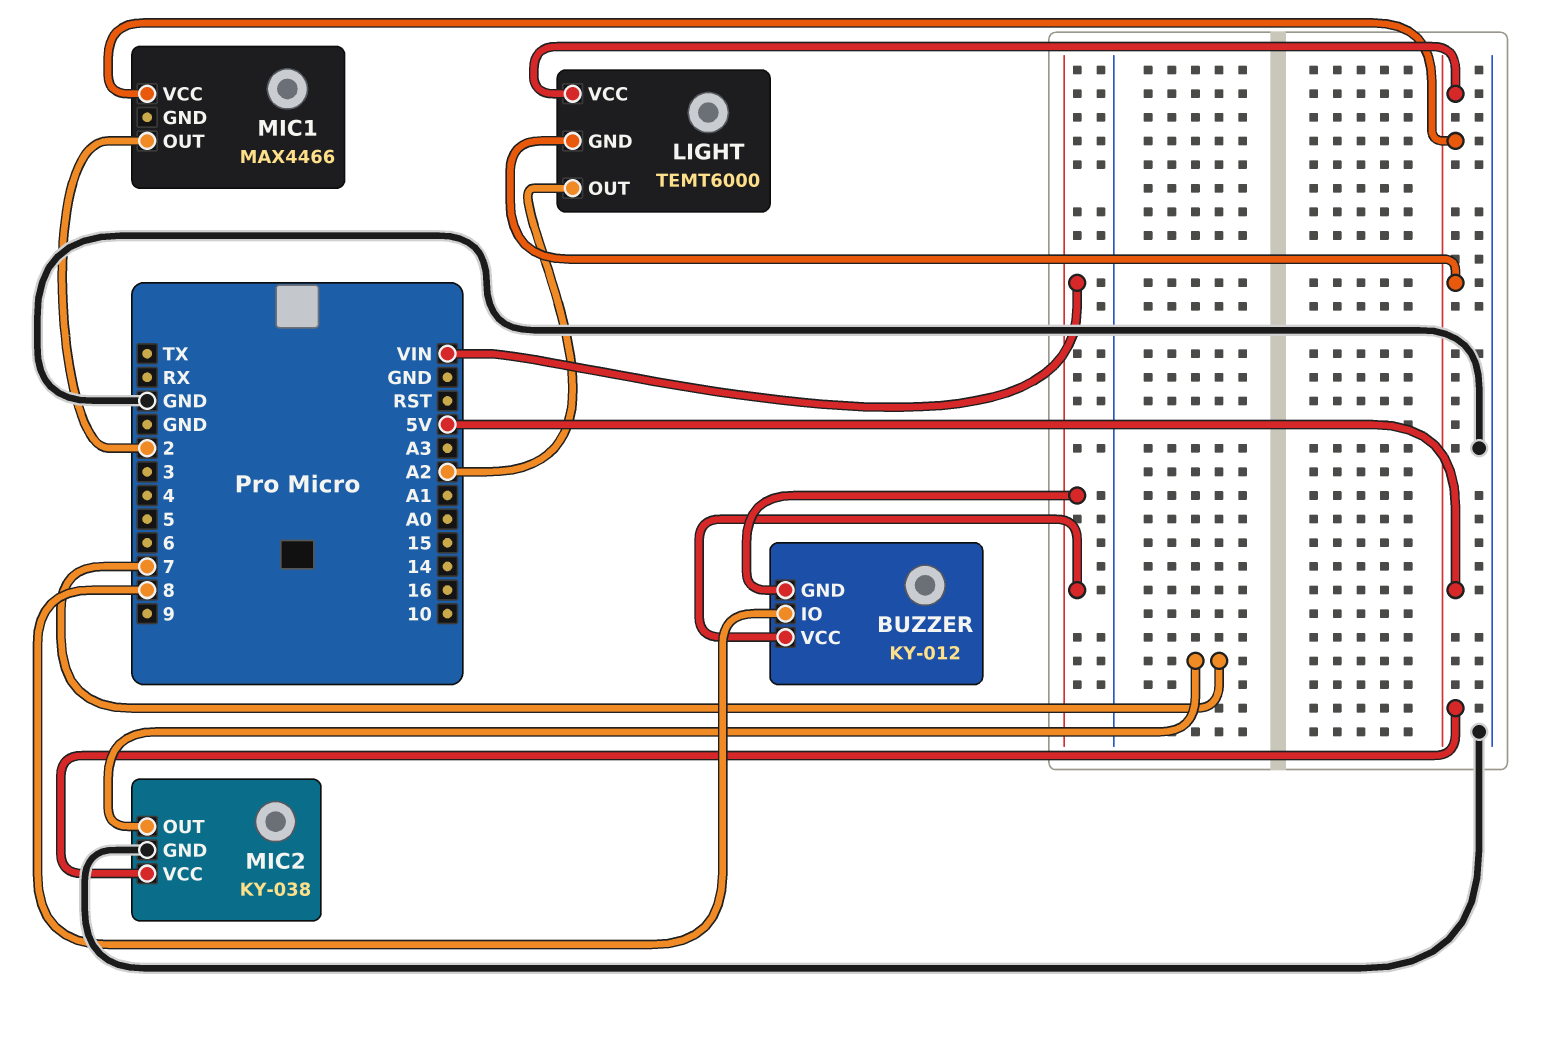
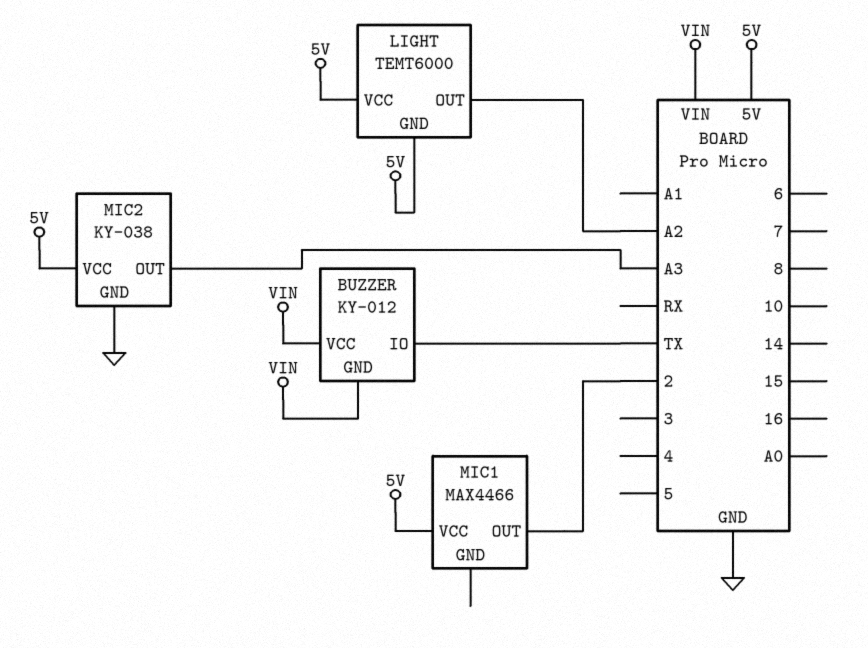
BUZZER pin IO: 8 -> TX
MIC2 pin OUT: 7 -> A3

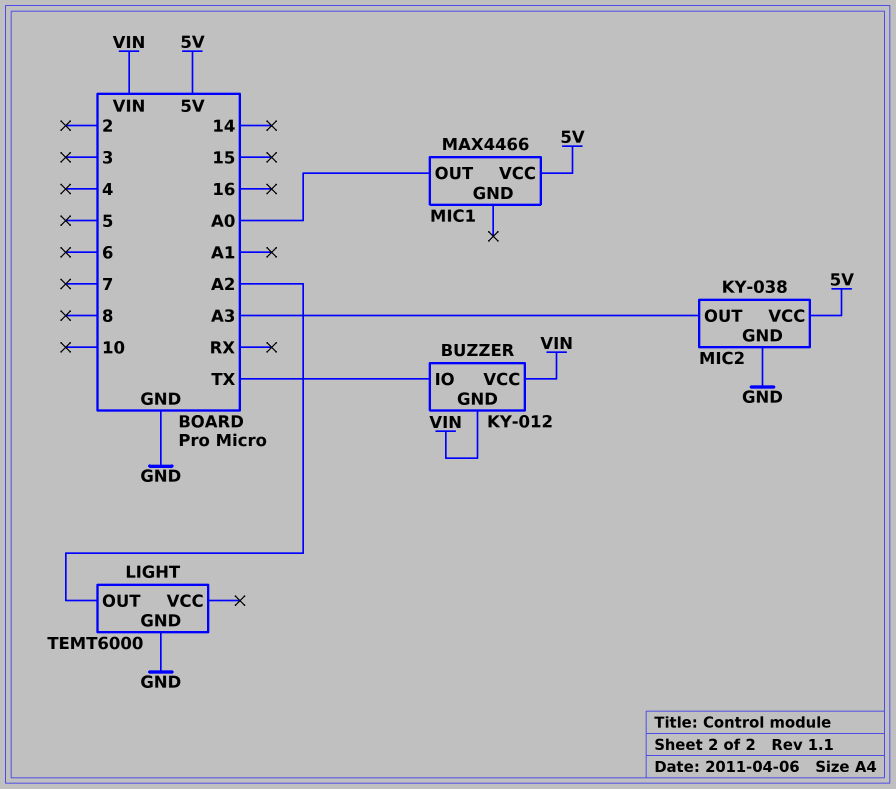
LIGHT pin GND: 5V -> GND
LIGHT pin VCC: 5V -> none
MIC1 pin OUT: 2 -> A0

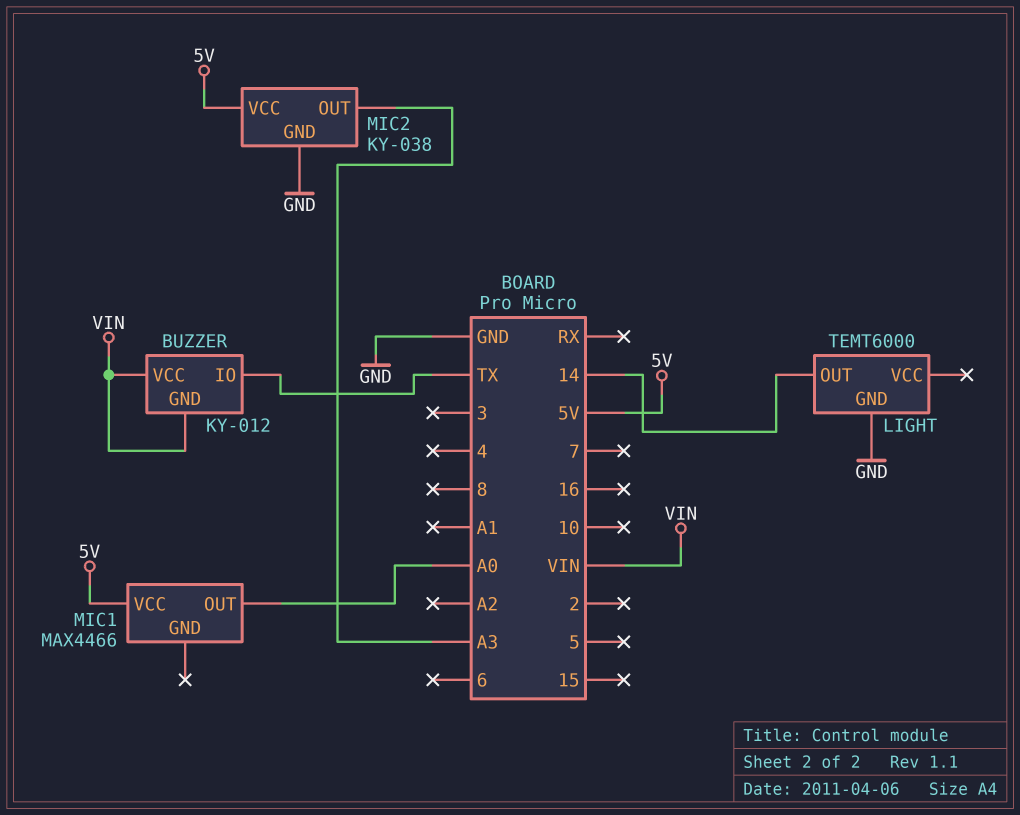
LIGHT pin OUT: A2 -> 14

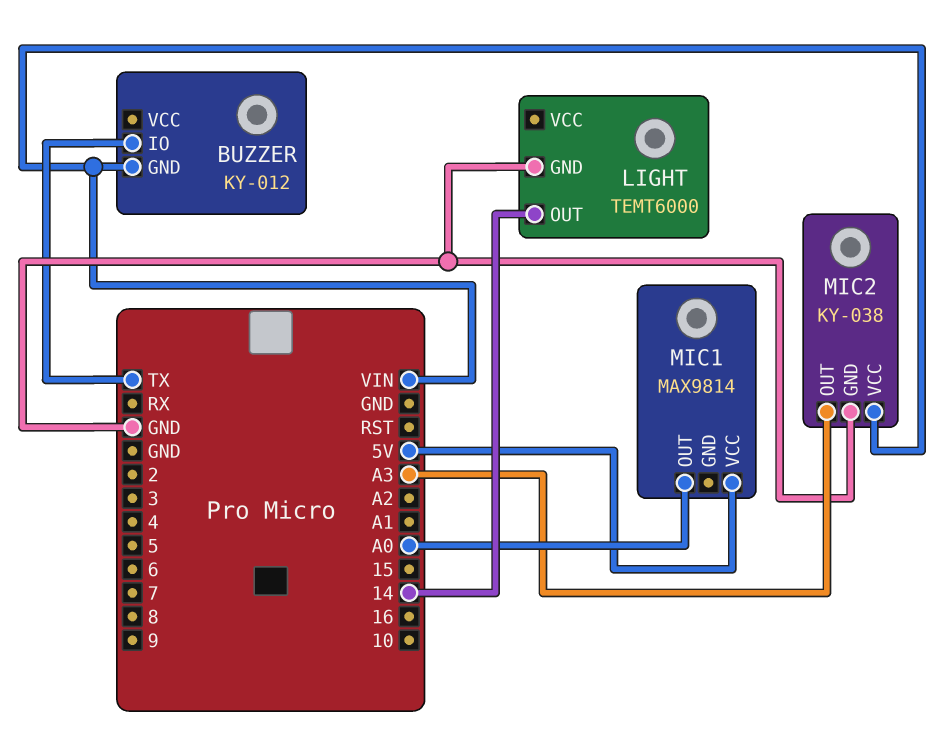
BUZZER pin VCC: VIN -> none
MIC1: MAX4466 -> MAX9814
MIC2 pin VCC: 5V -> VIN

